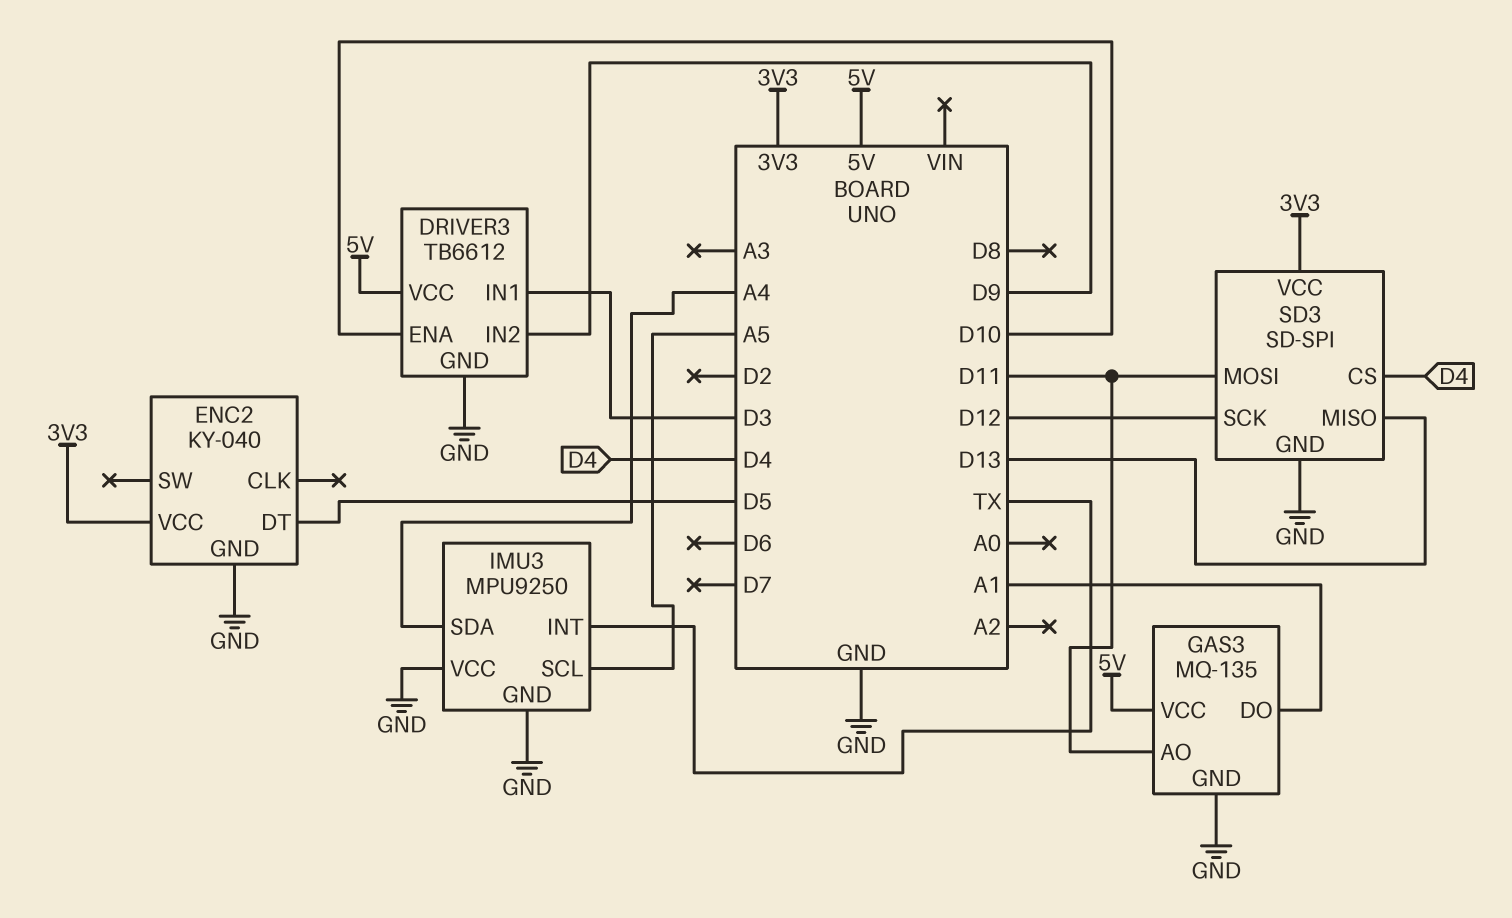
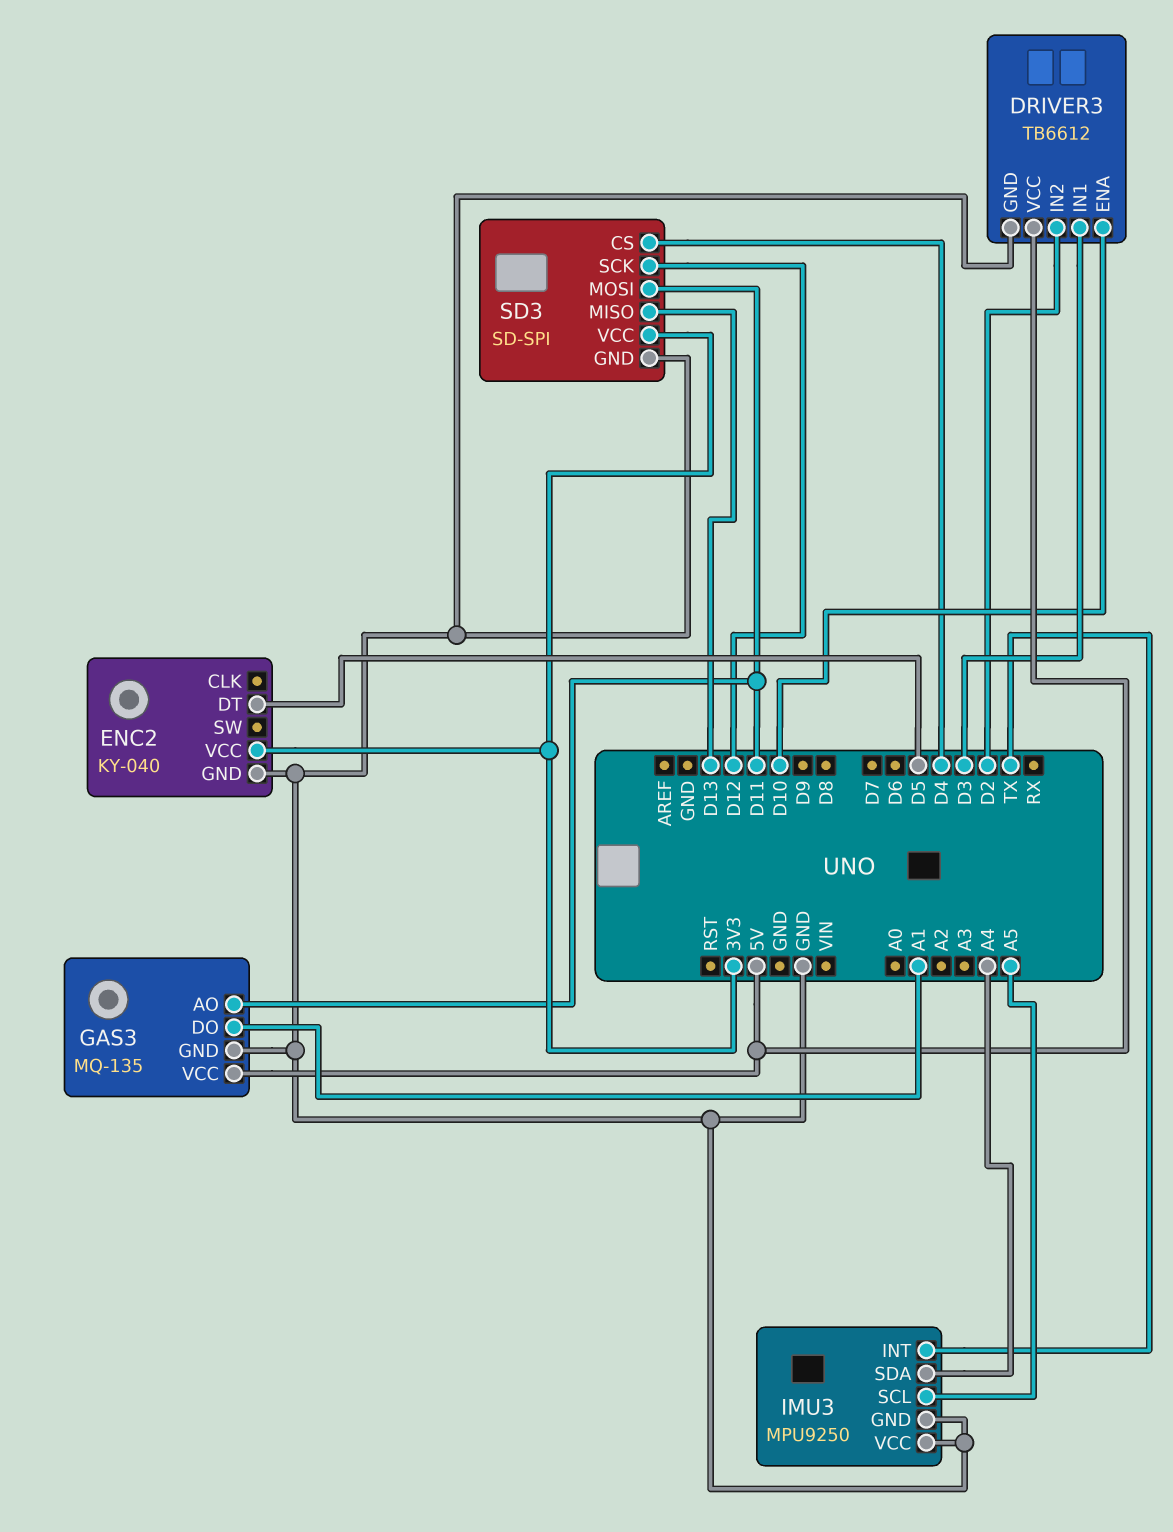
DRIVER3 pin IN2: D9 -> D2

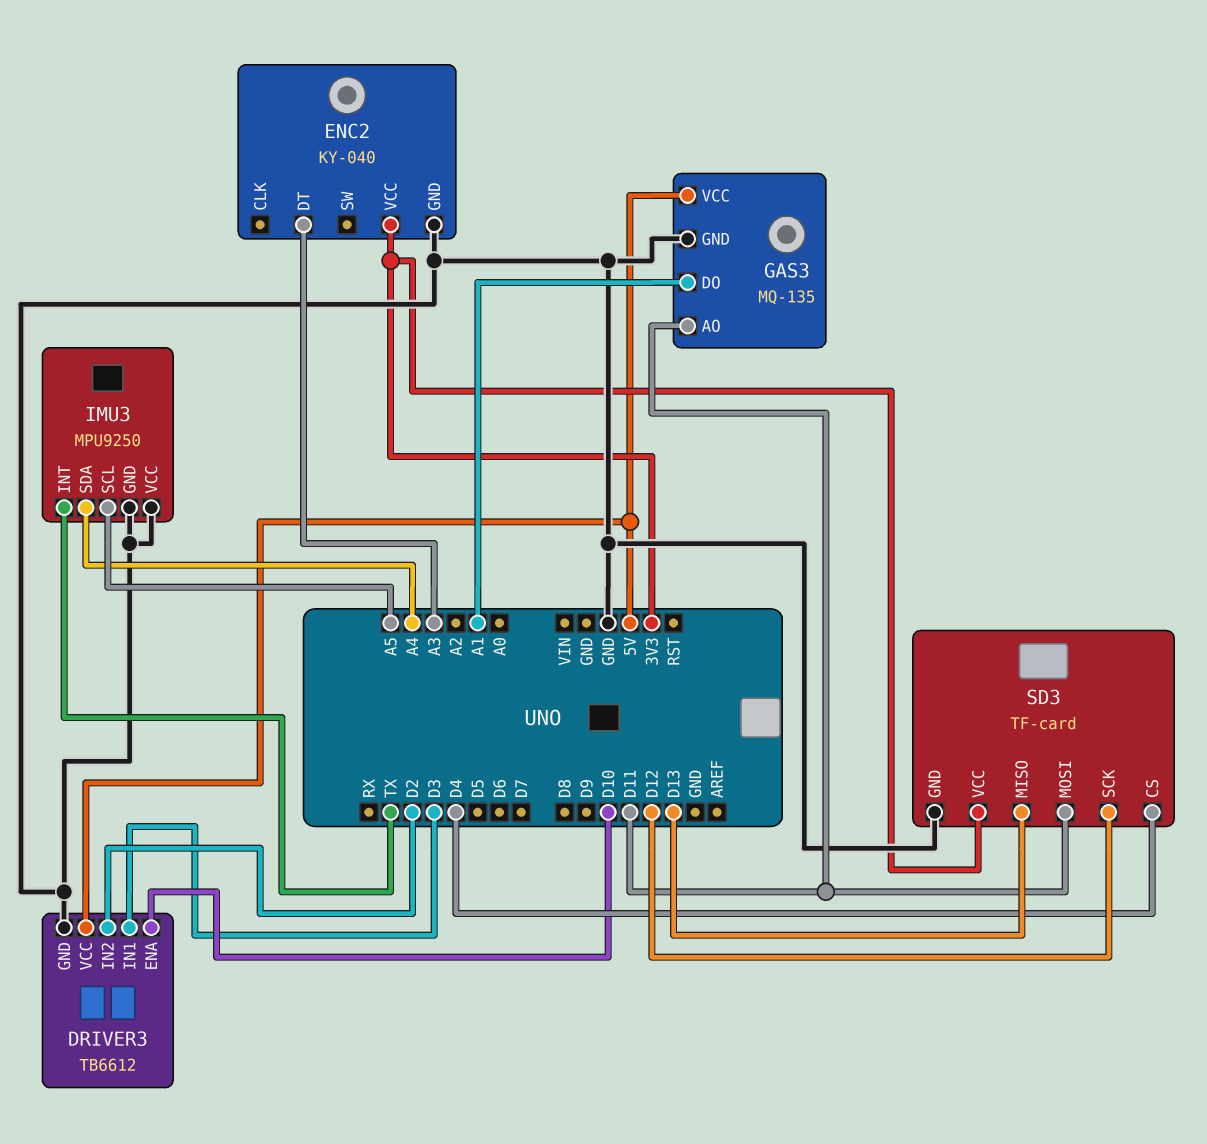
ENC2 pin DT: D5 -> A3
SD3: SD-SPI -> TF-card

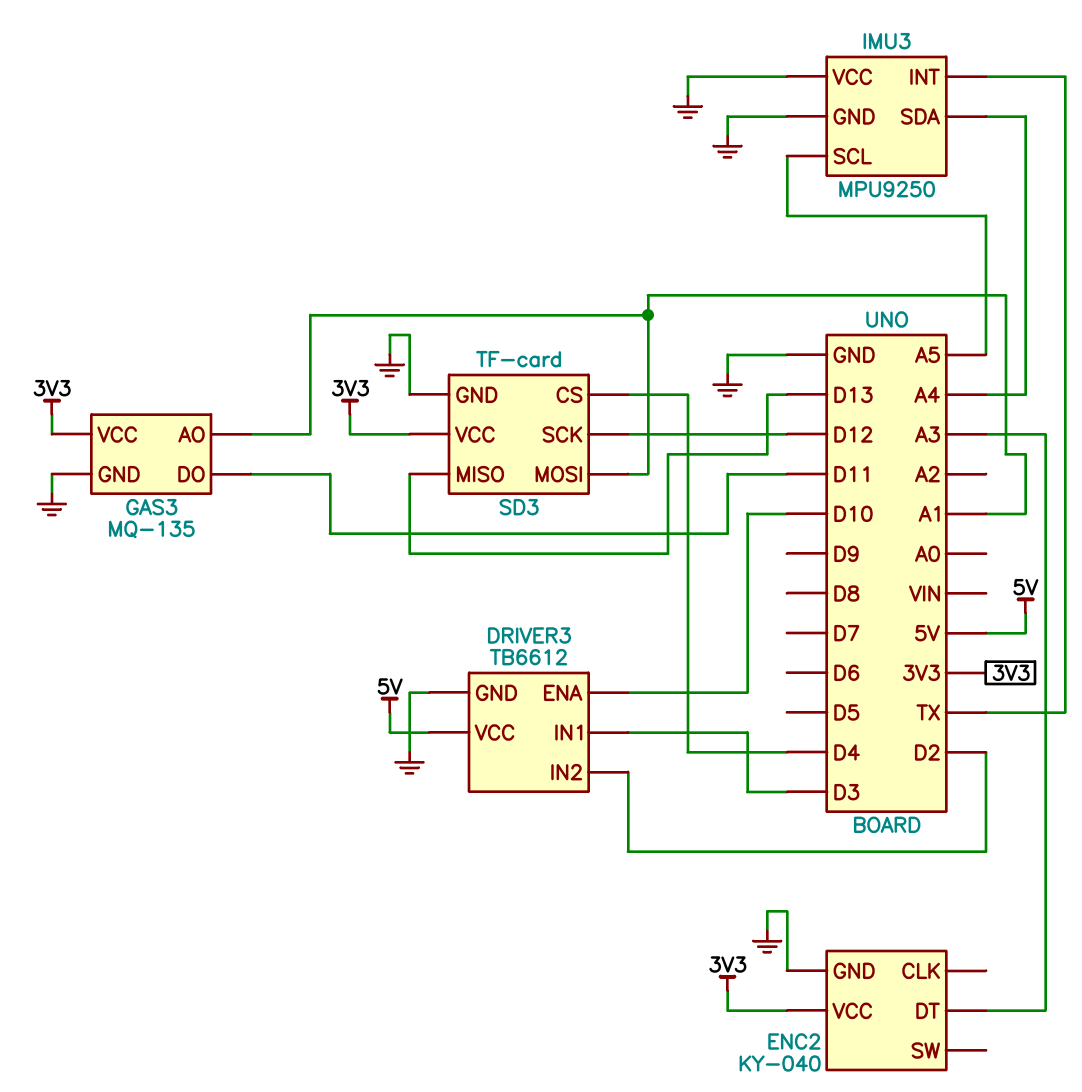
GAS3 pin AO: D11 -> A1
GAS3 pin DO: A1 -> D11
GAS3 pin VCC: 5V -> 3V3
SD3 pin MOSI: D11 -> A1

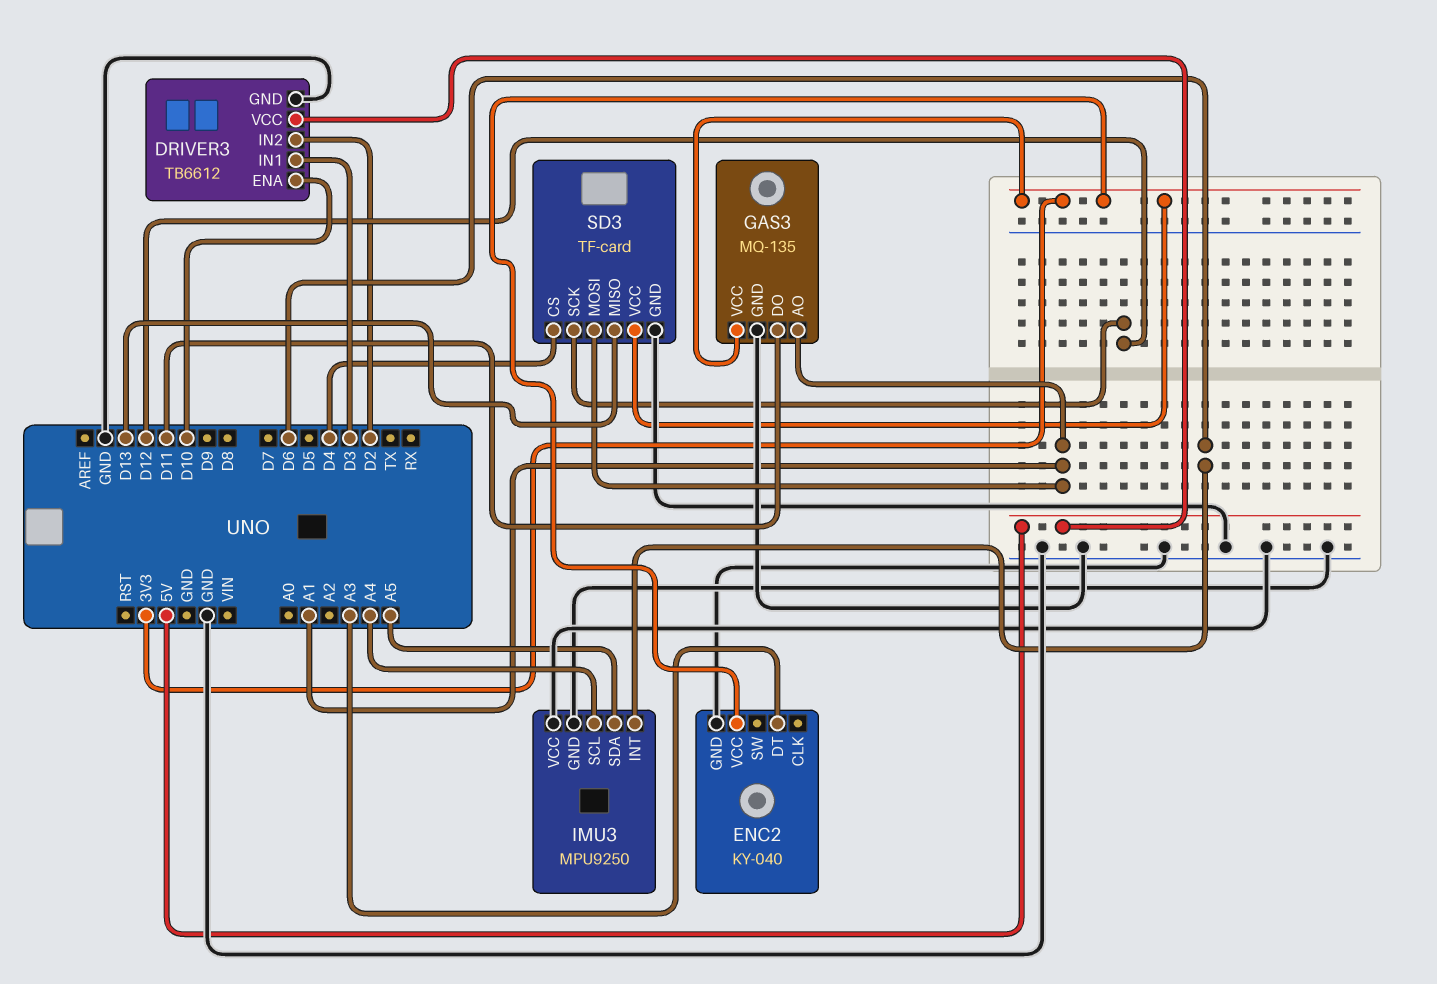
IMU3 pin INT: TX -> D6
IMU3 pin SCL: A5 -> A4
IMU3 pin SDA: A4 -> A5

